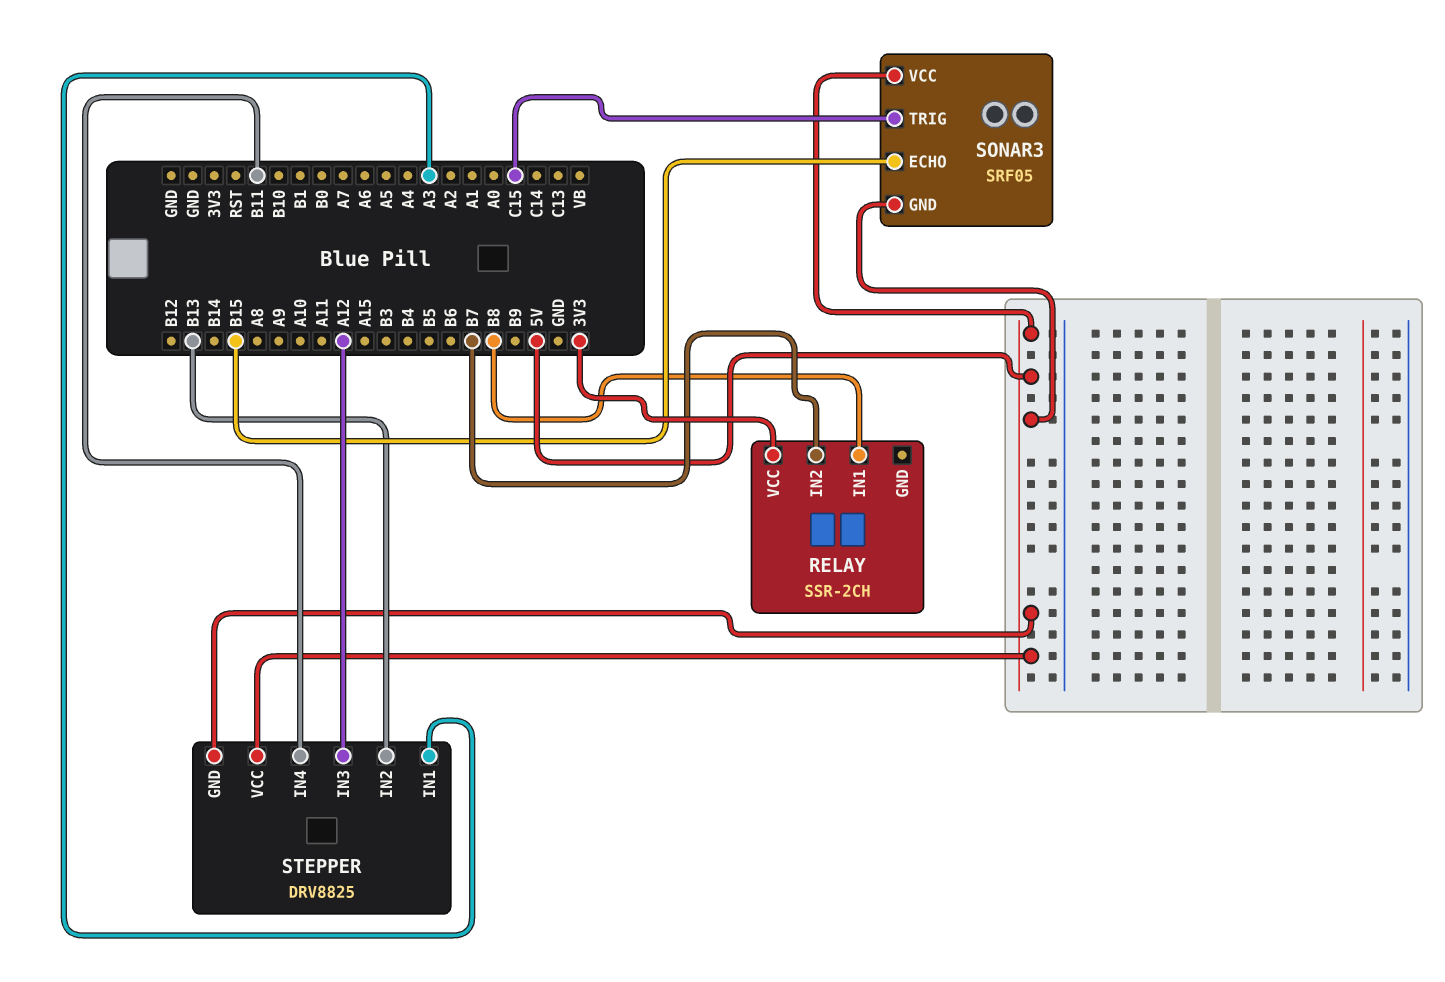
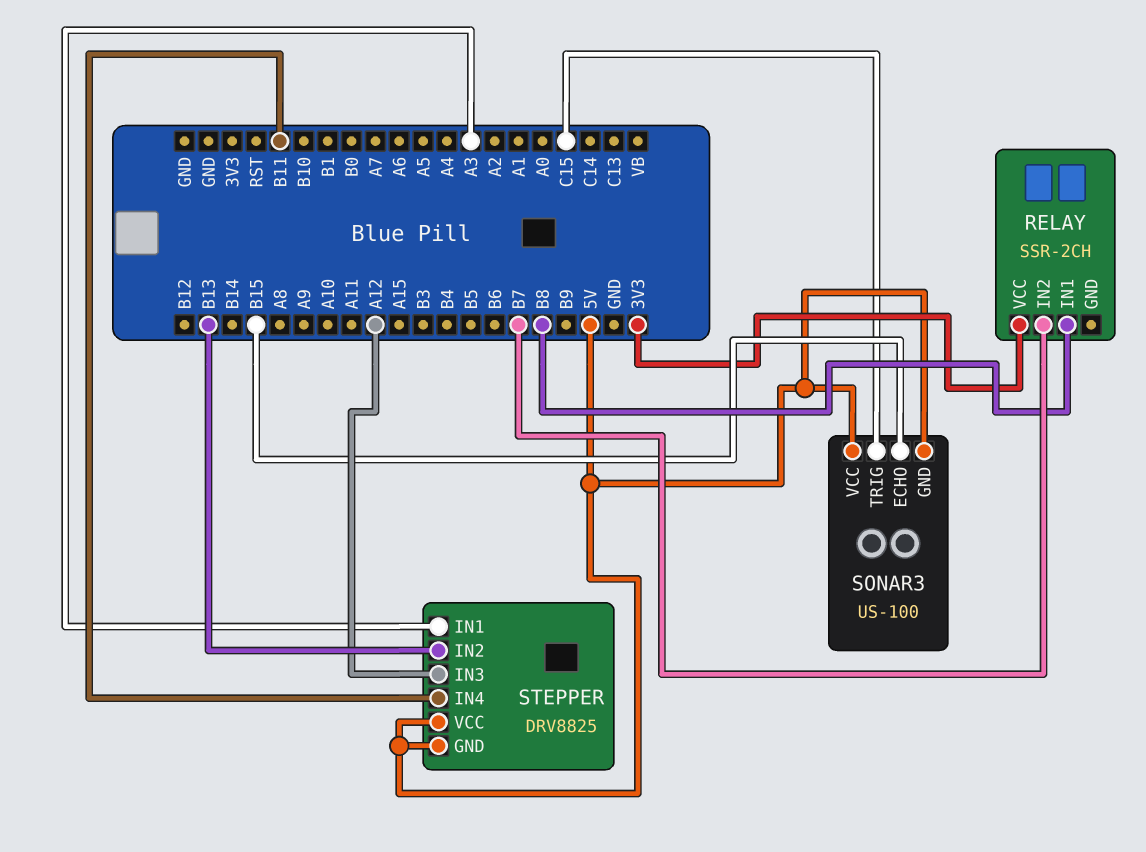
SONAR3: SRF05 -> US-100

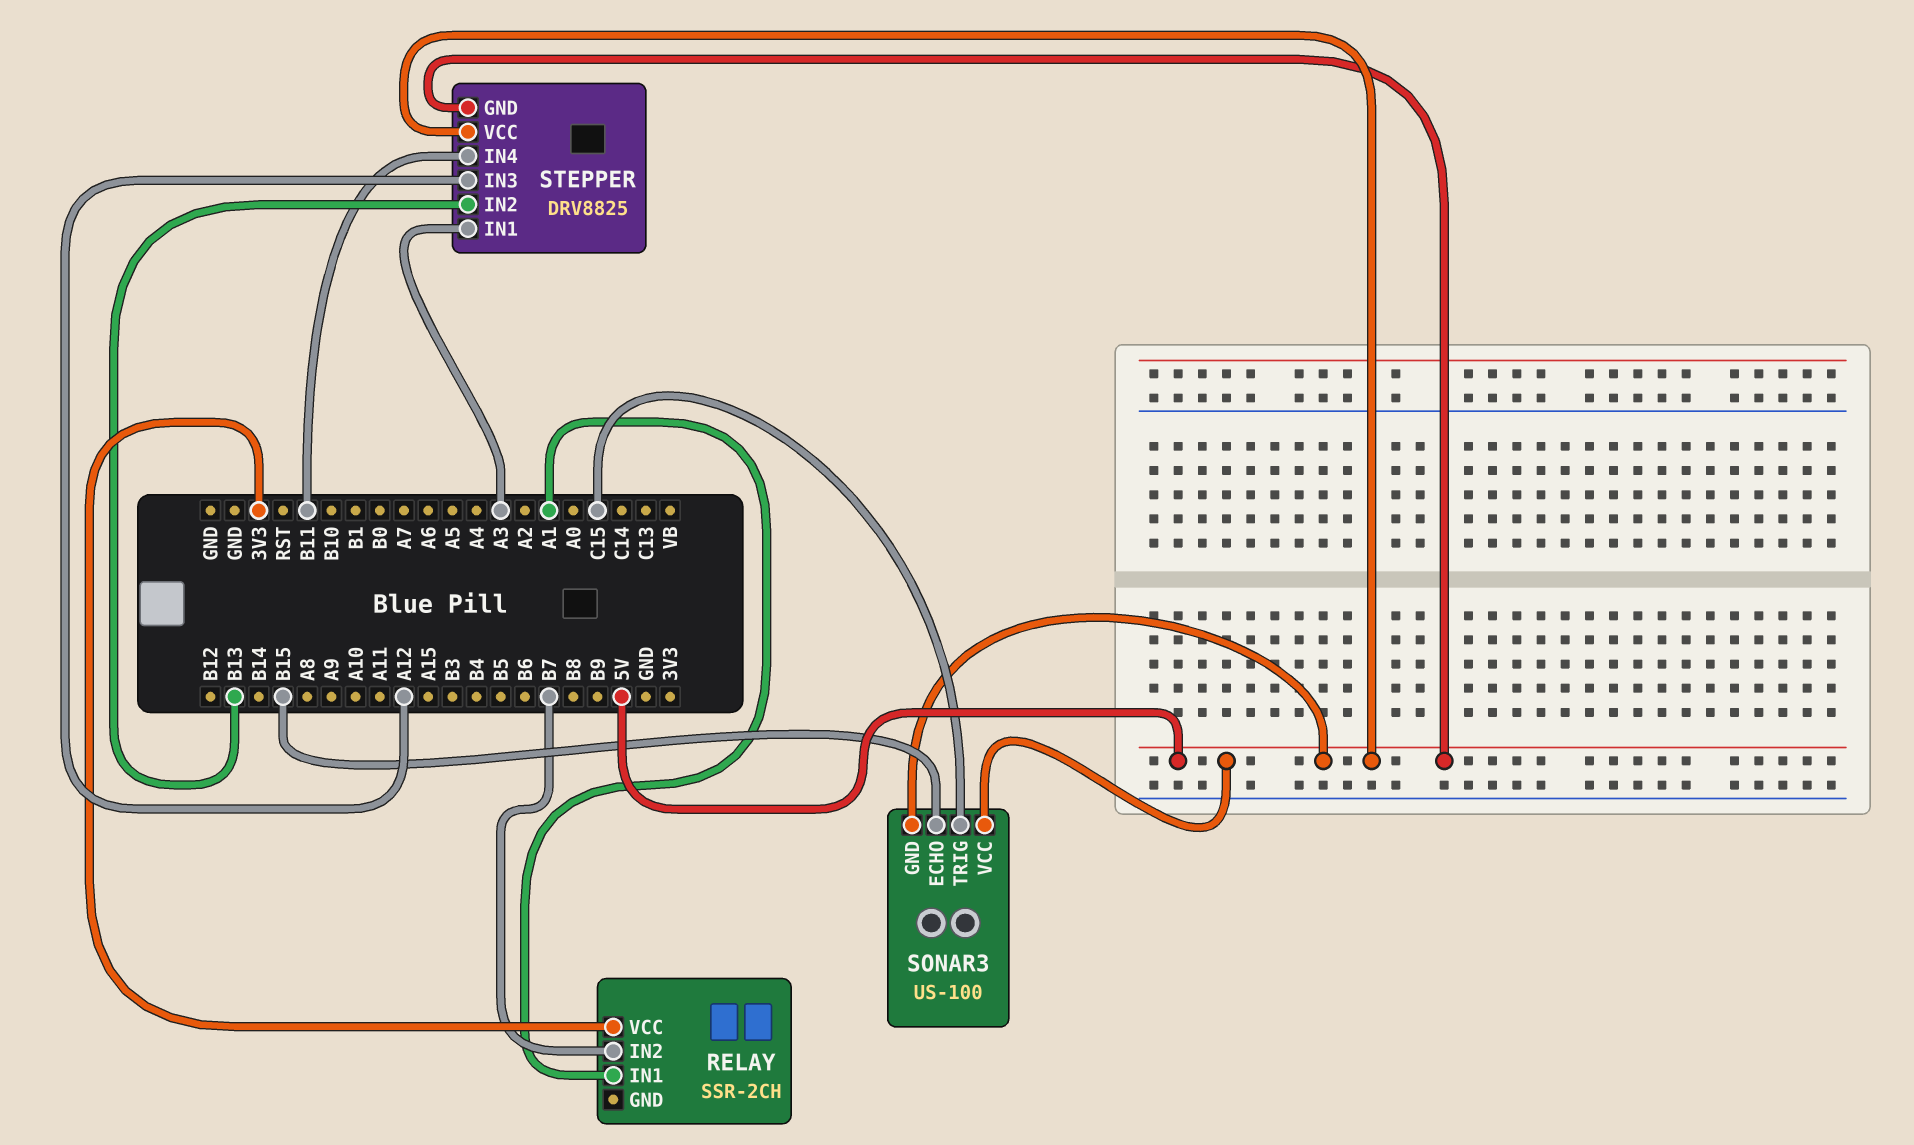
RELAY pin IN1: B8 -> A1

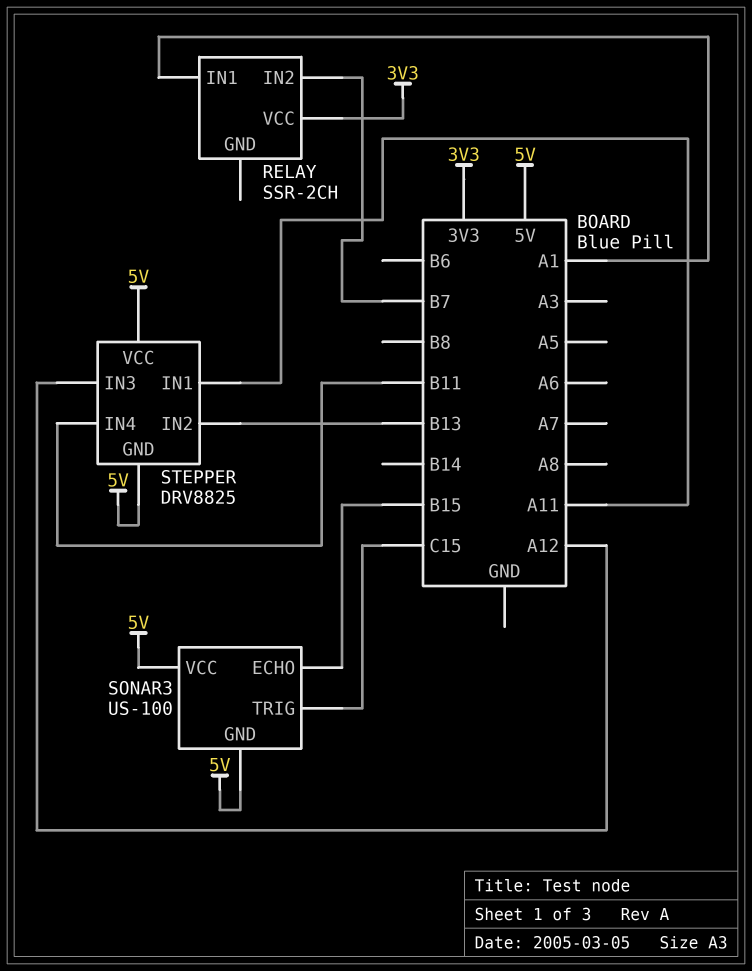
STEPPER pin IN1: A3 -> A11

